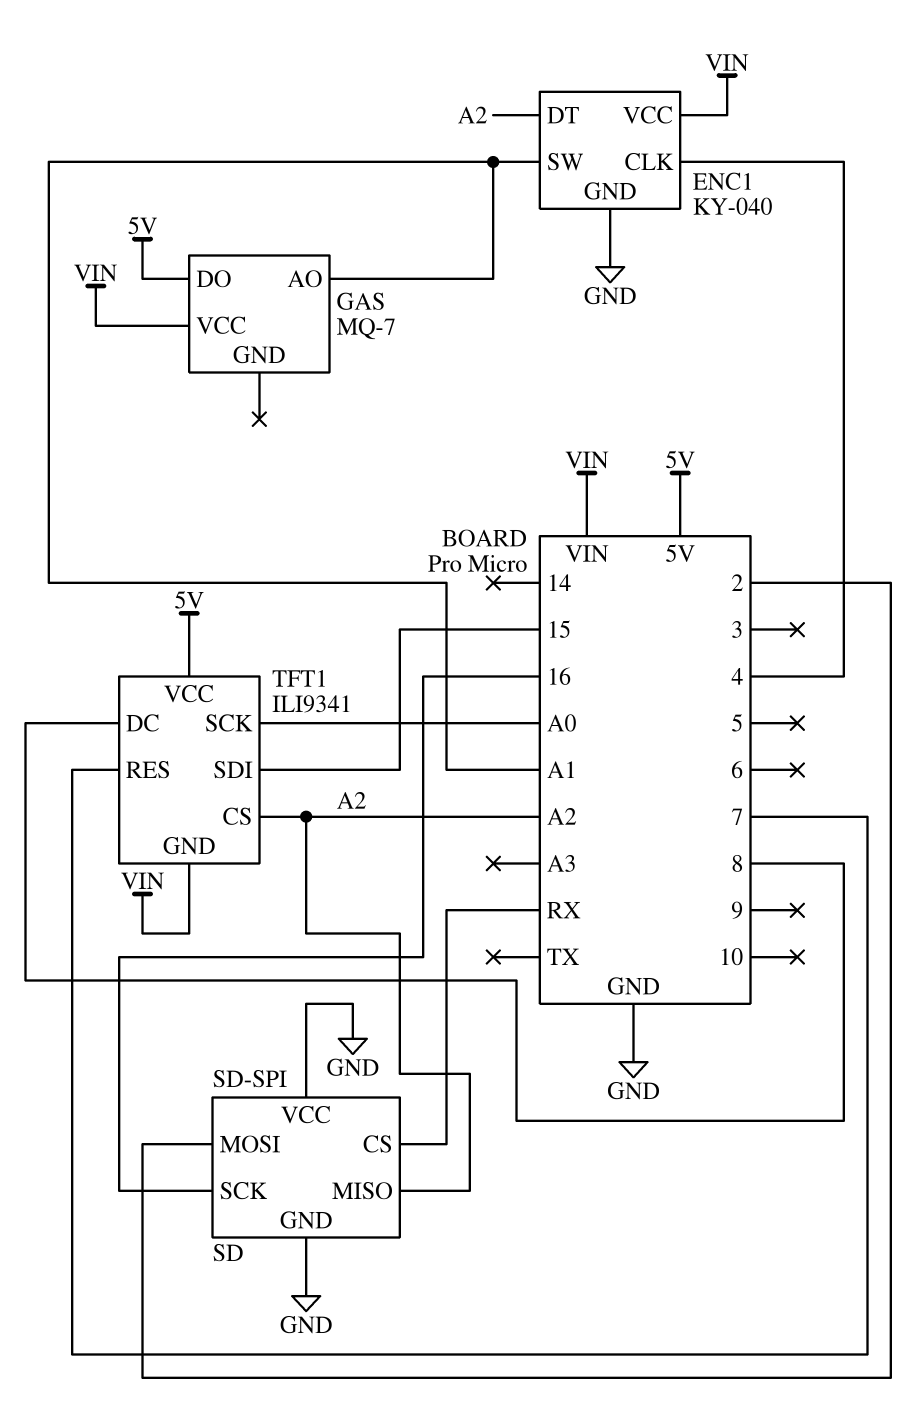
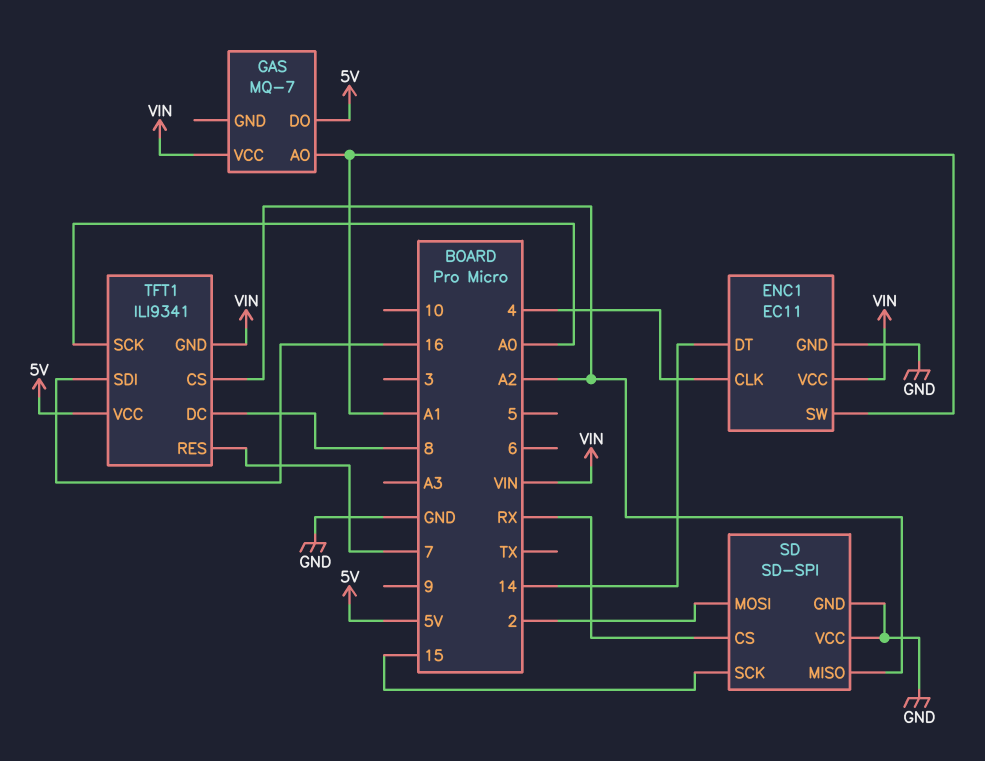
ENC1: KY-040 -> EC11
ENC1 pin DT: A2 -> 14
SD pin SCK: 16 -> 15
TFT1 pin SDI: 15 -> 16

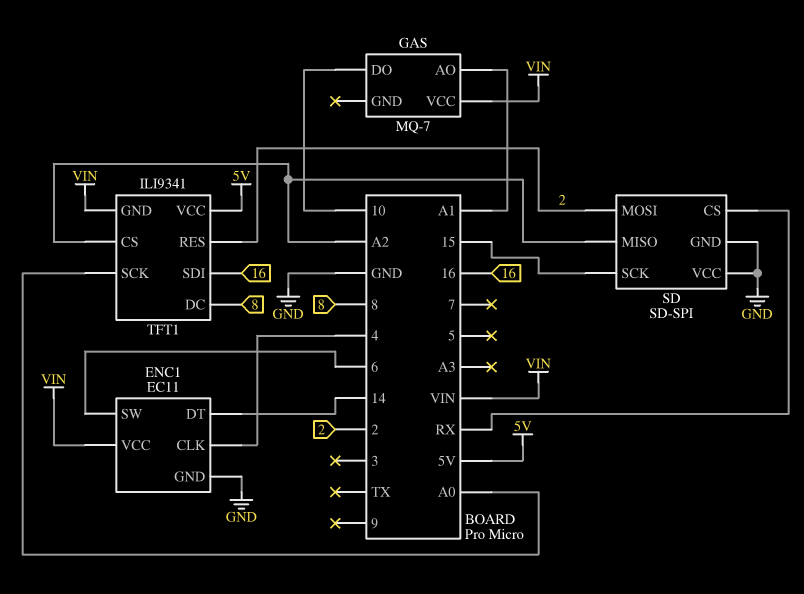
ENC1 pin SW: A1 -> 6
GAS pin DO: 5V -> 10
TFT1 pin RES: 7 -> 2

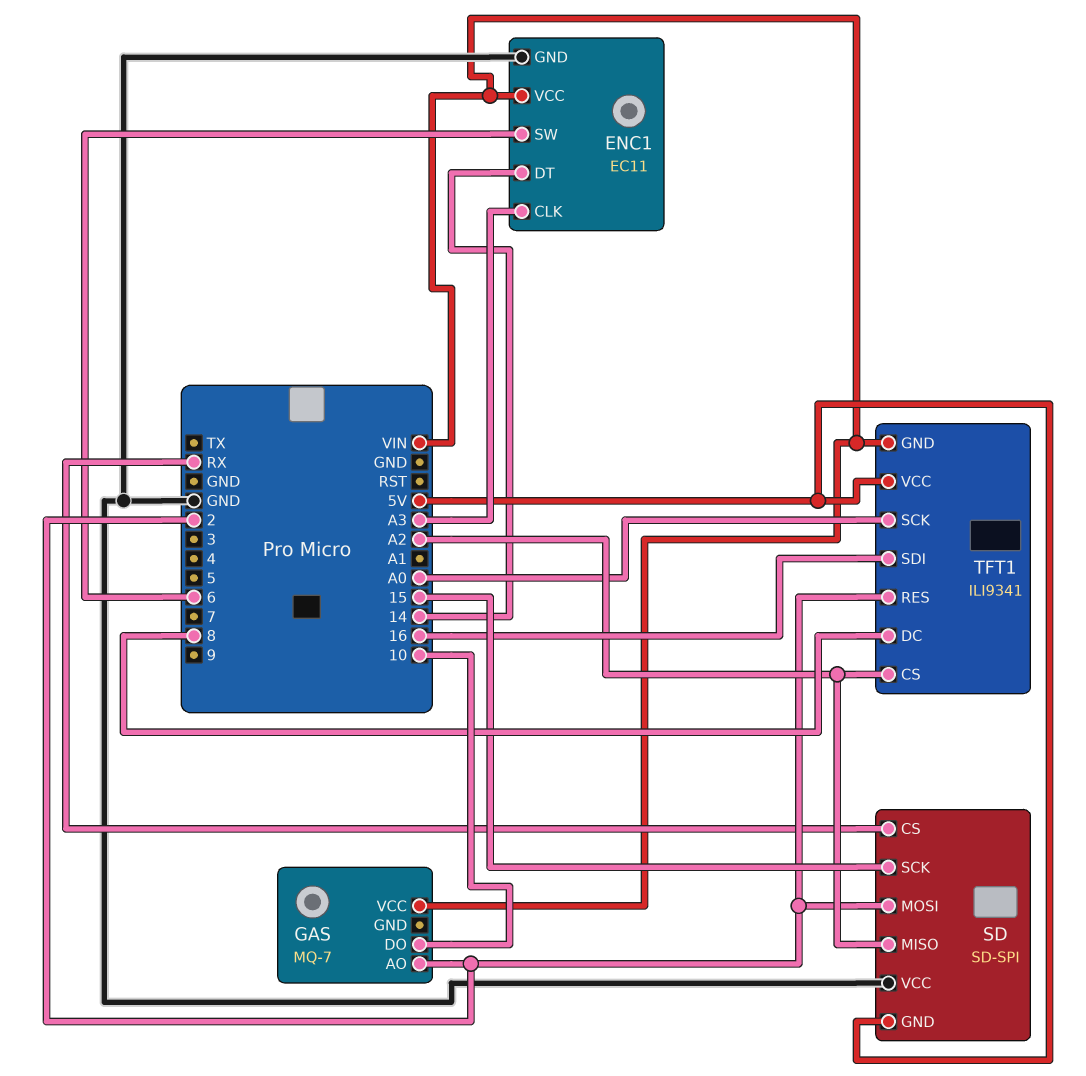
ENC1 pin CLK: 4 -> A3
GAS pin AO: A1 -> 2
SD pin GND: GND -> 5V

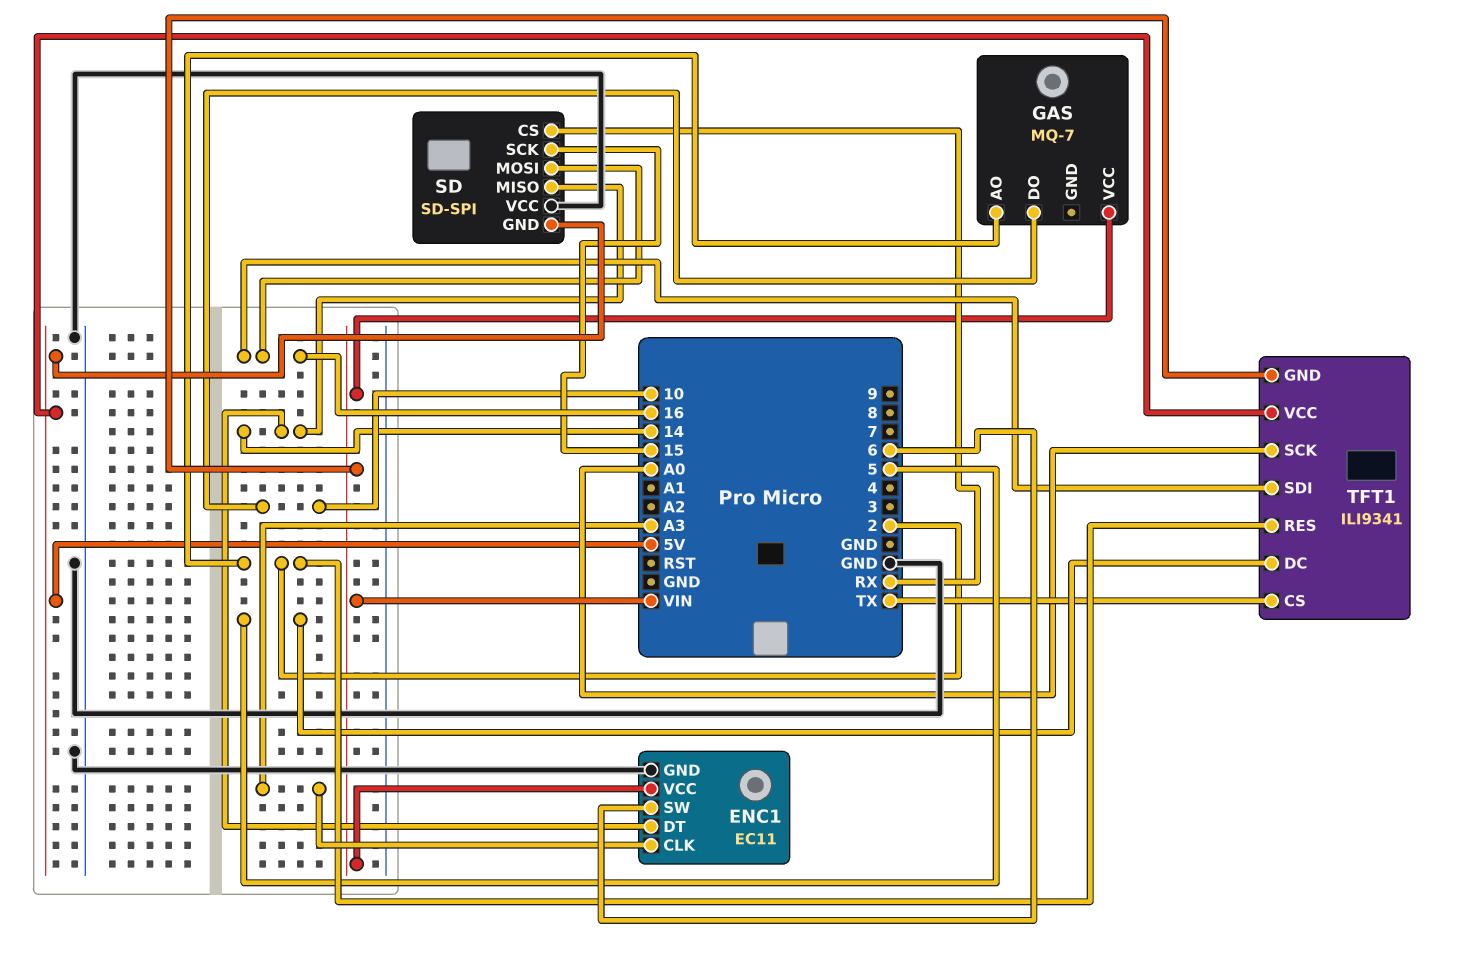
SD pin MISO: A2 -> 14
SD pin MOSI: 2 -> 16
TFT1 pin CS: A2 -> TX
TFT1 pin DC: 8 -> 5

